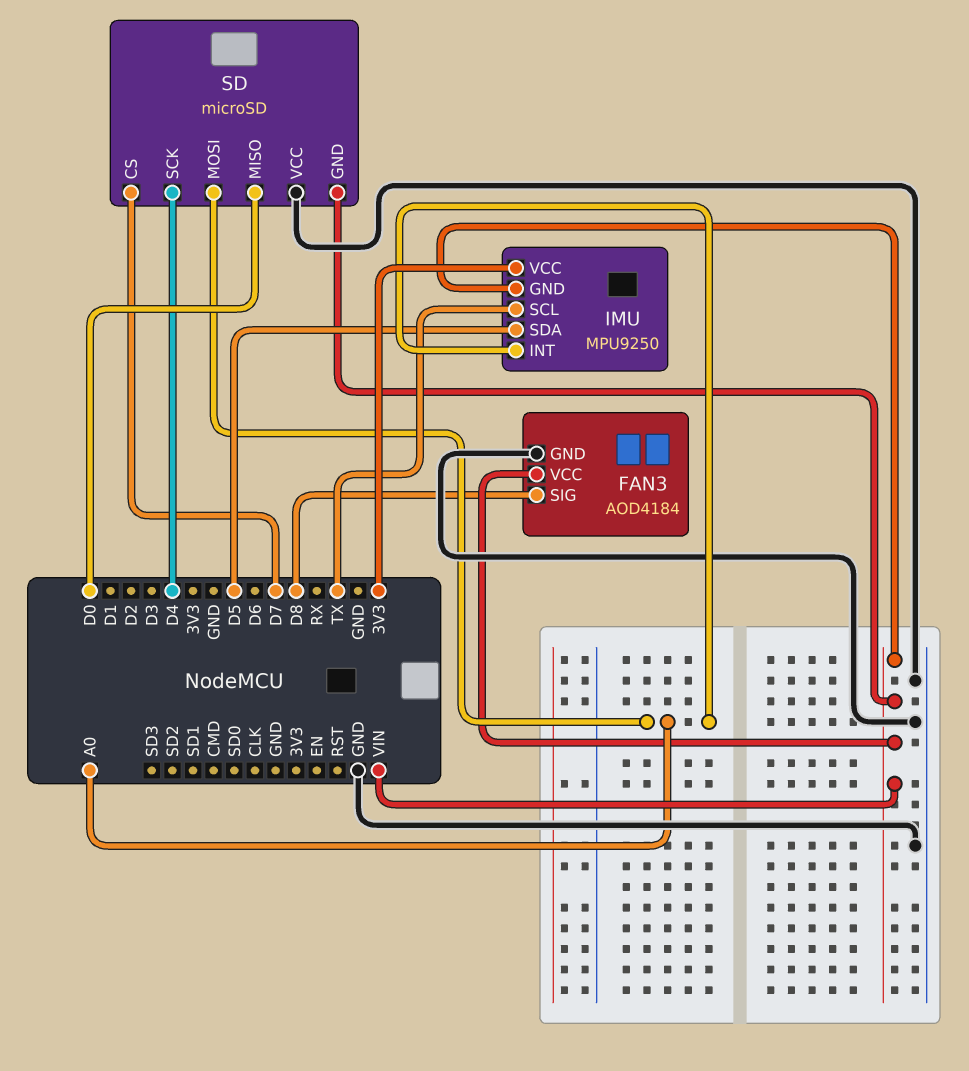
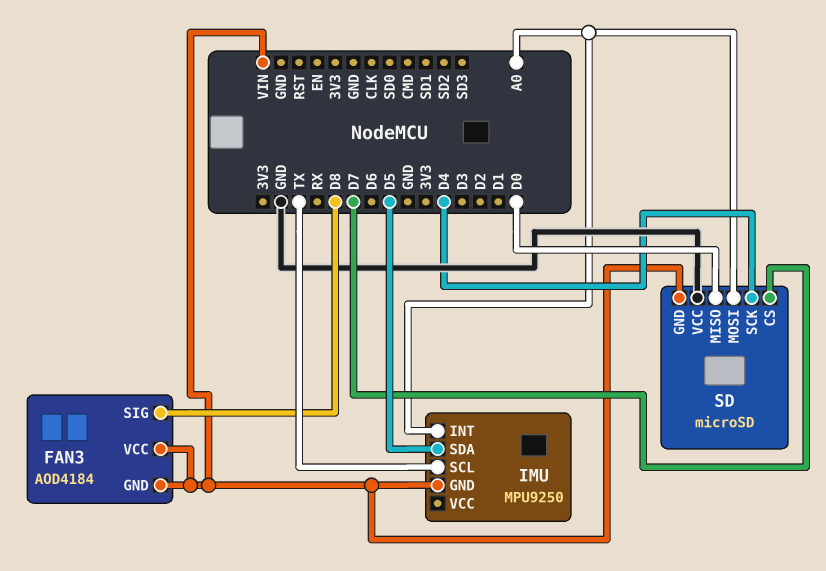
FAN3 pin GND: GND -> VIN
IMU pin VCC: 3V3 -> none

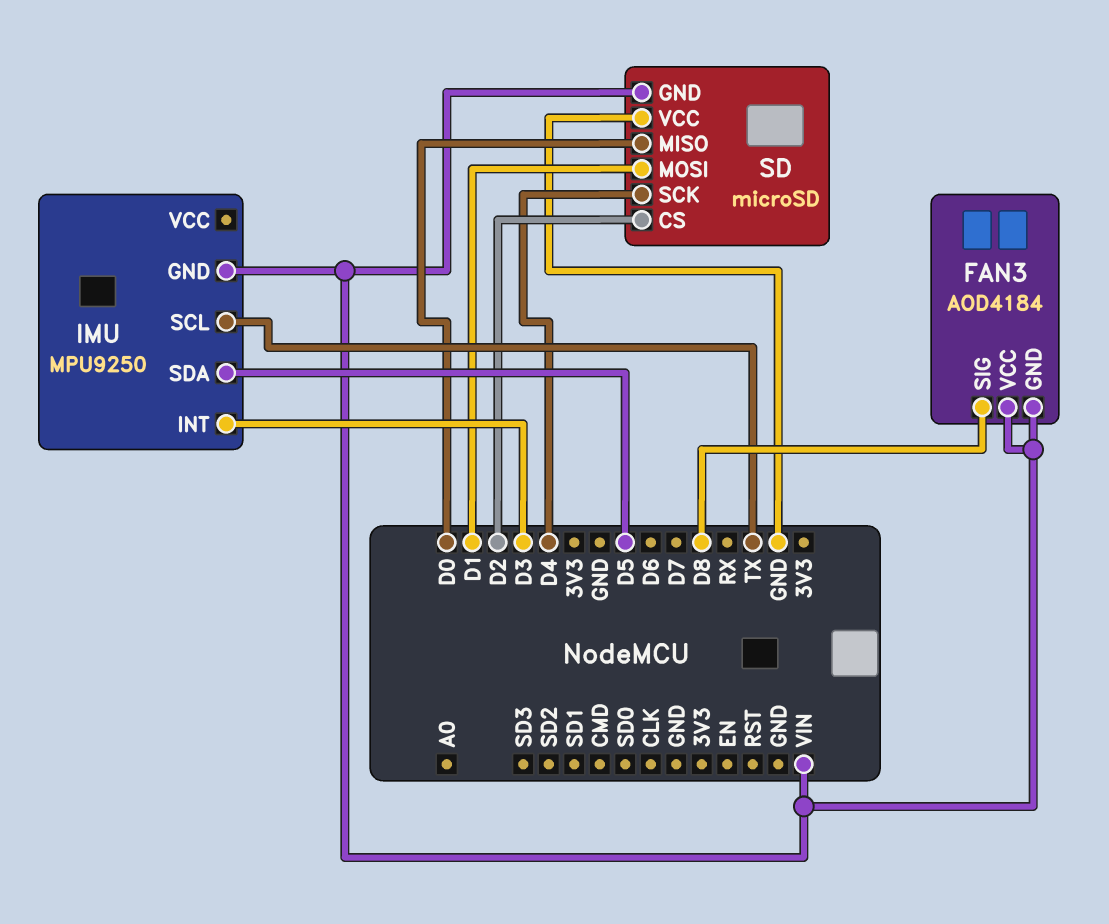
IMU pin INT: A0 -> D3
SD pin CS: D7 -> D2
SD pin MOSI: A0 -> D1

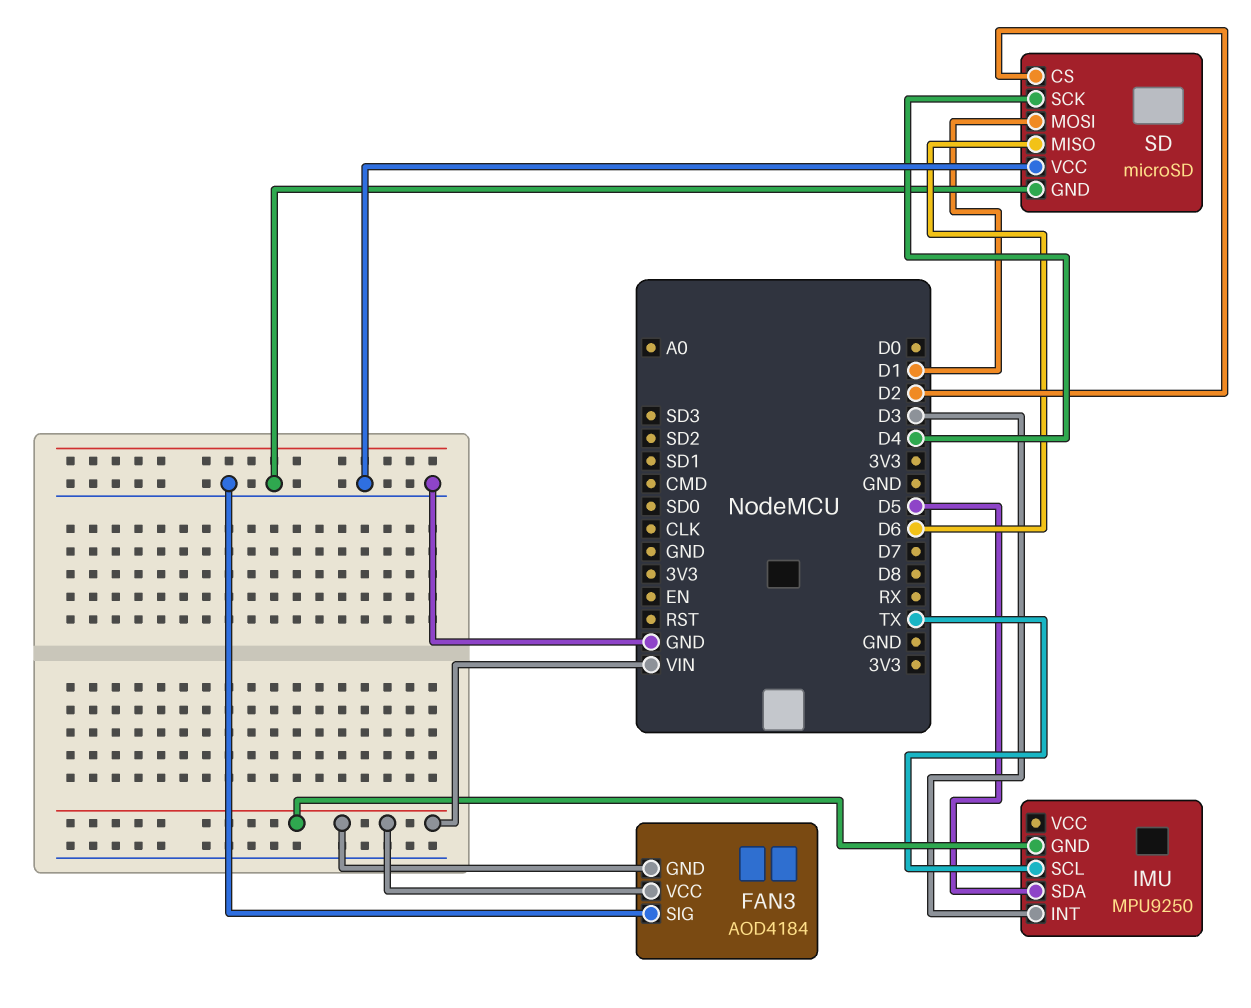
FAN3 pin SIG: D8 -> GND
SD pin GND: VIN -> GND
SD pin MISO: D0 -> D6

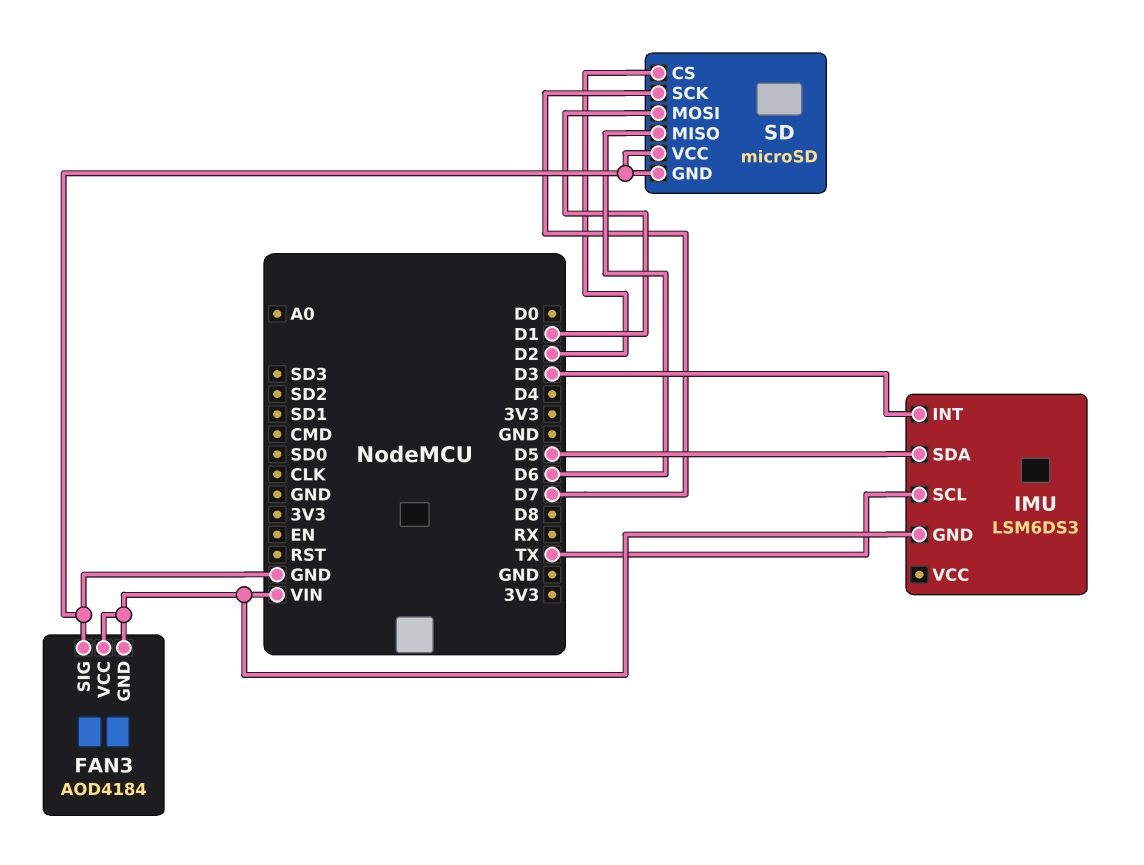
IMU: MPU9250 -> LSM6DS3
SD pin SCK: D4 -> D7

